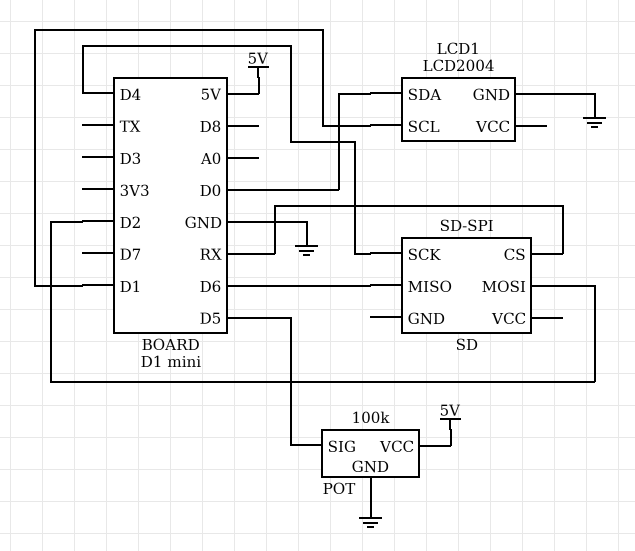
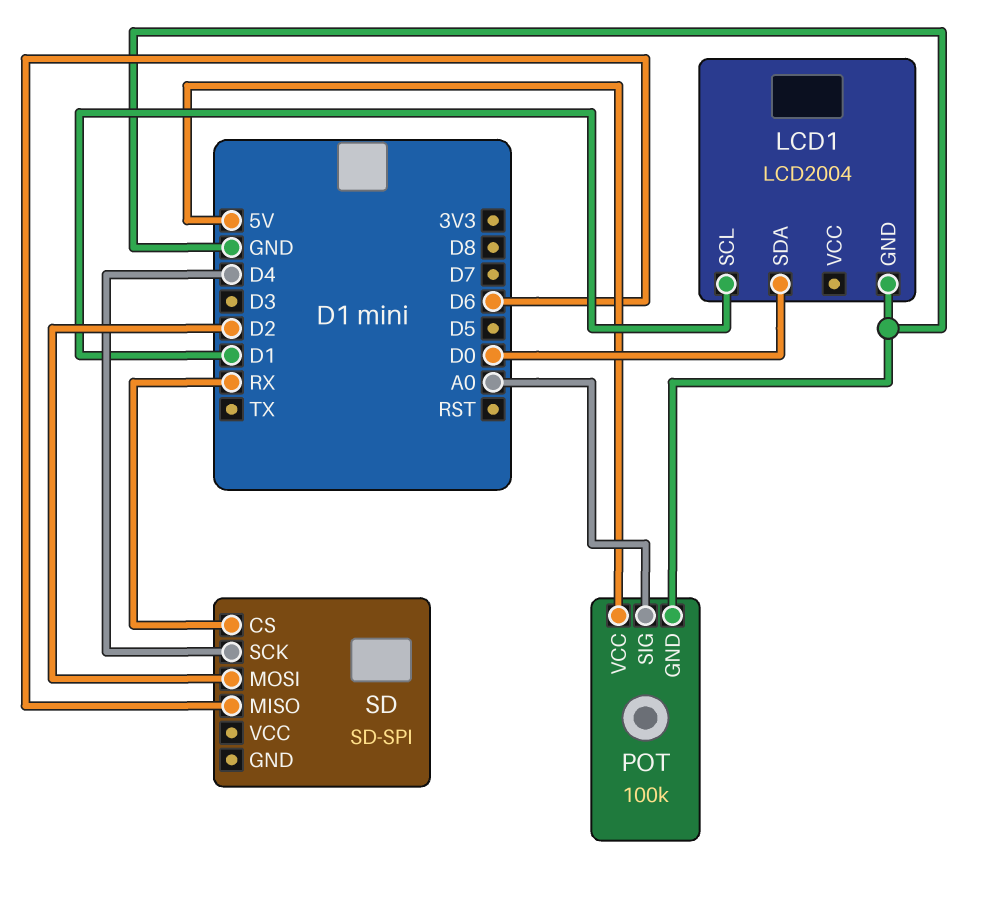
POT pin SIG: D5 -> A0

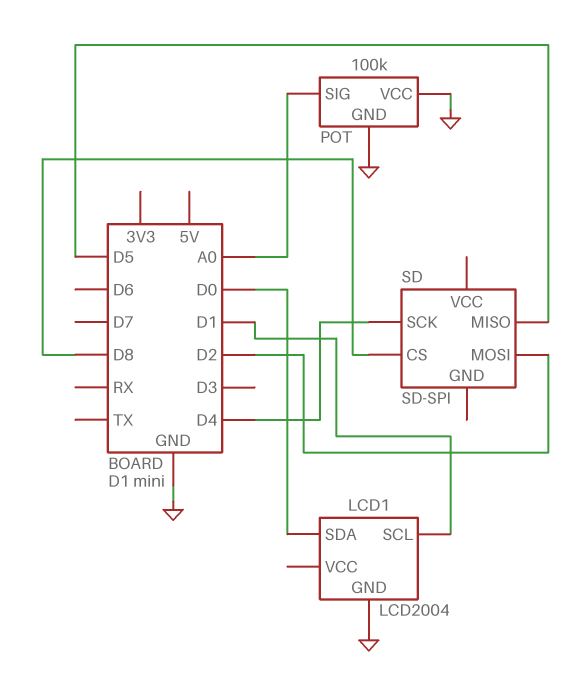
POT pin VCC: 5V -> GND
SD pin CS: RX -> D8
SD pin MISO: D6 -> D5

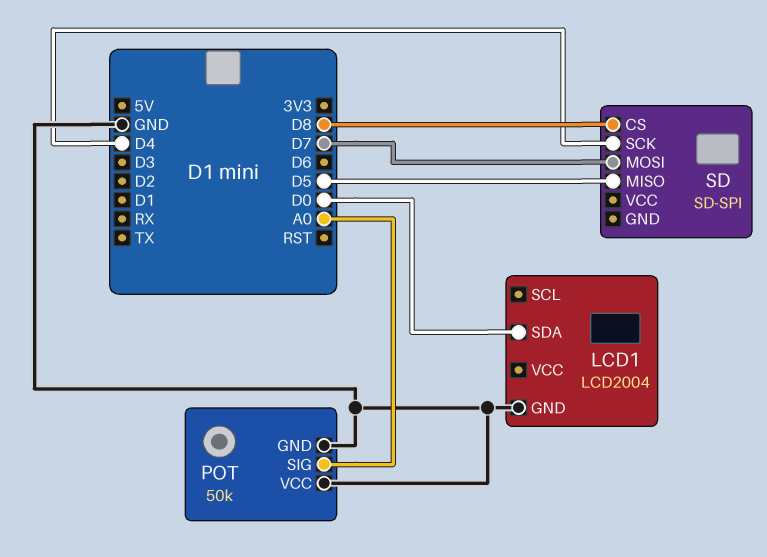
LCD1 pin SCL: D1 -> none
POT: 100k -> 50k
SD pin MOSI: D2 -> D7

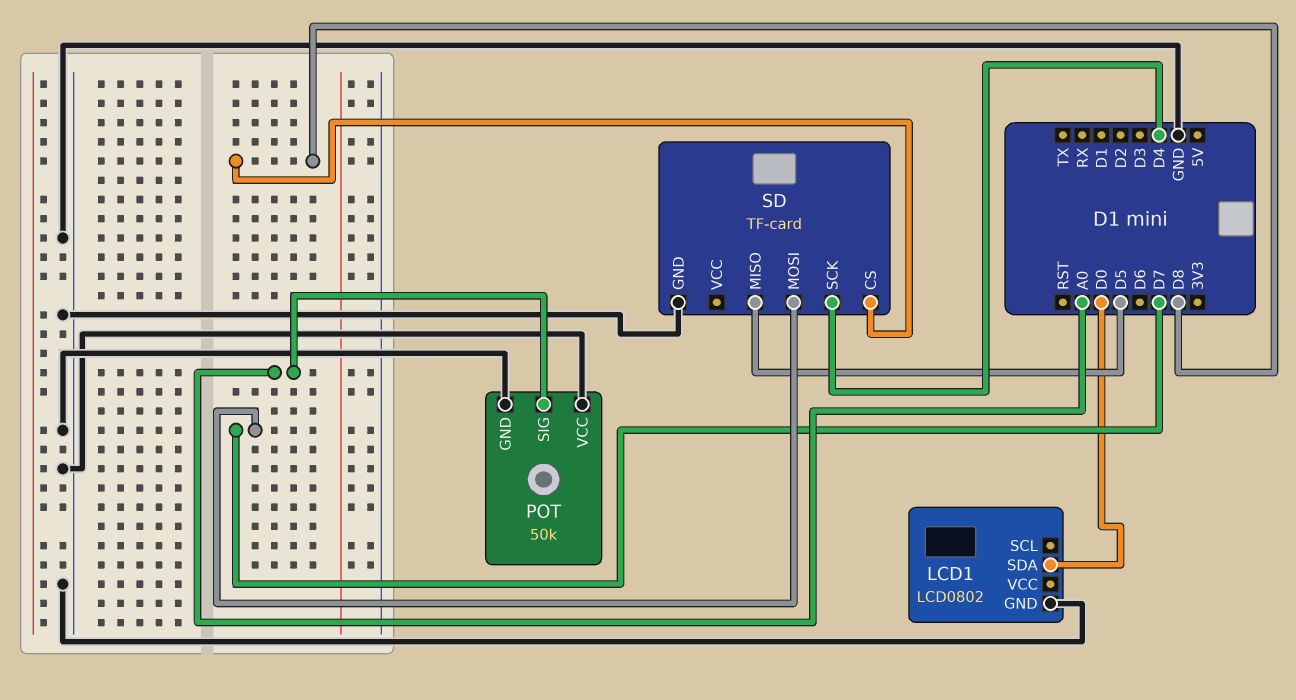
LCD1: LCD2004 -> LCD0802
SD: SD-SPI -> TF-card
SD pin GND: none -> GND

